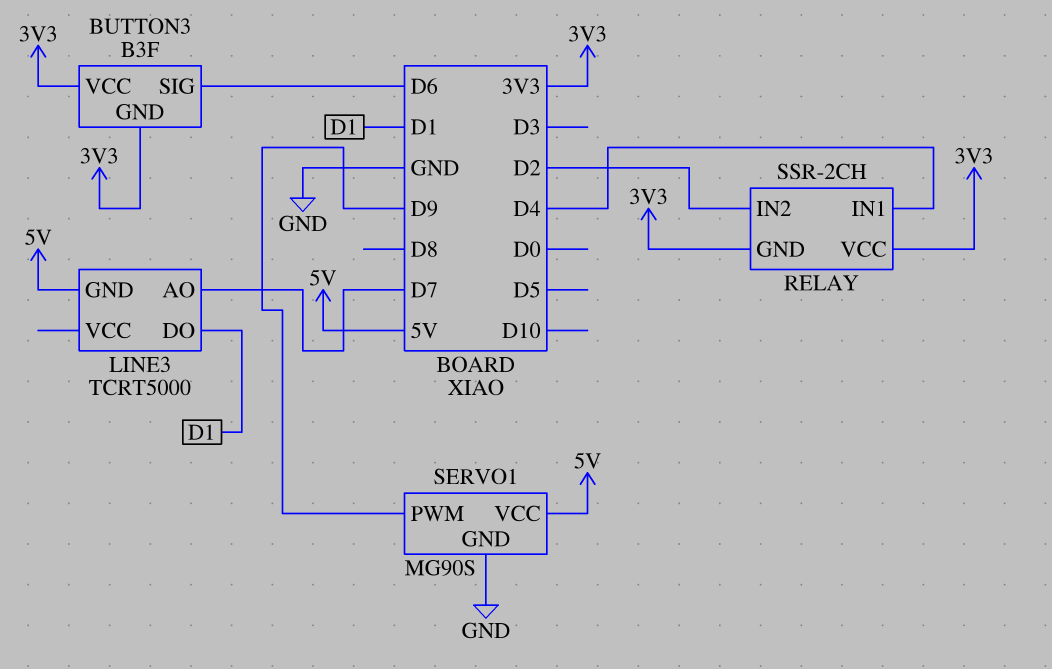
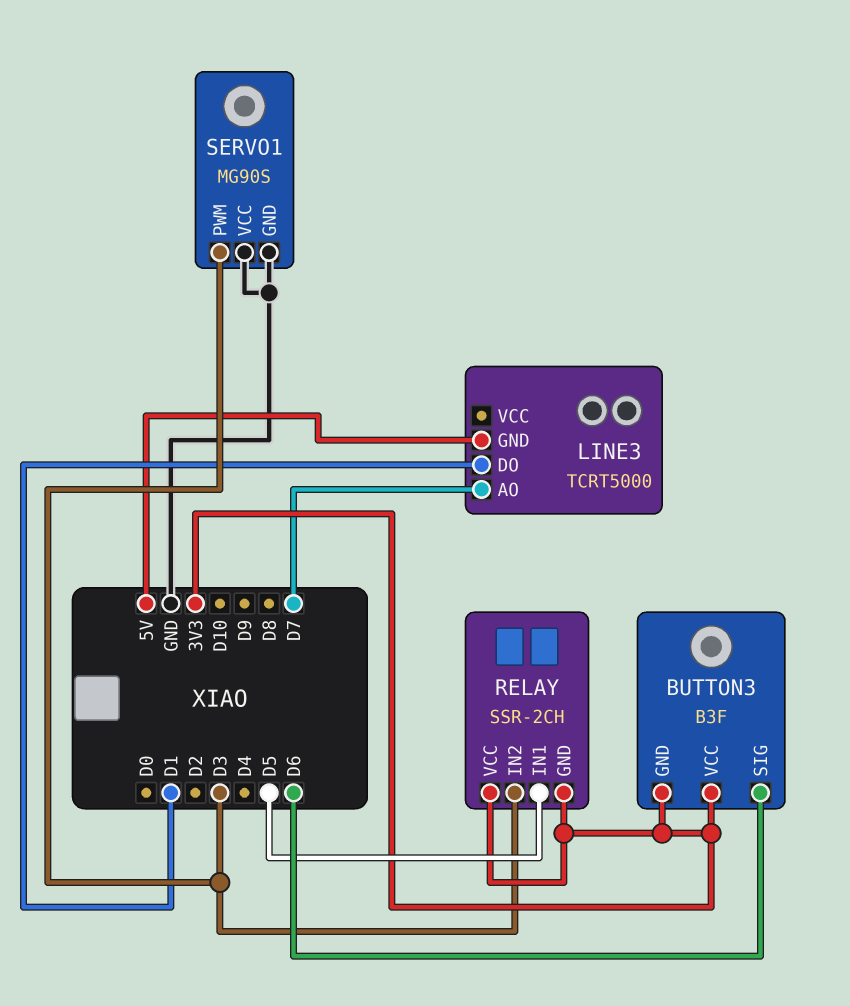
RELAY pin IN1: D4 -> D5
RELAY pin IN2: D2 -> D3
SERVO1 pin PWM: D9 -> D3
SERVO1 pin VCC: 5V -> GND

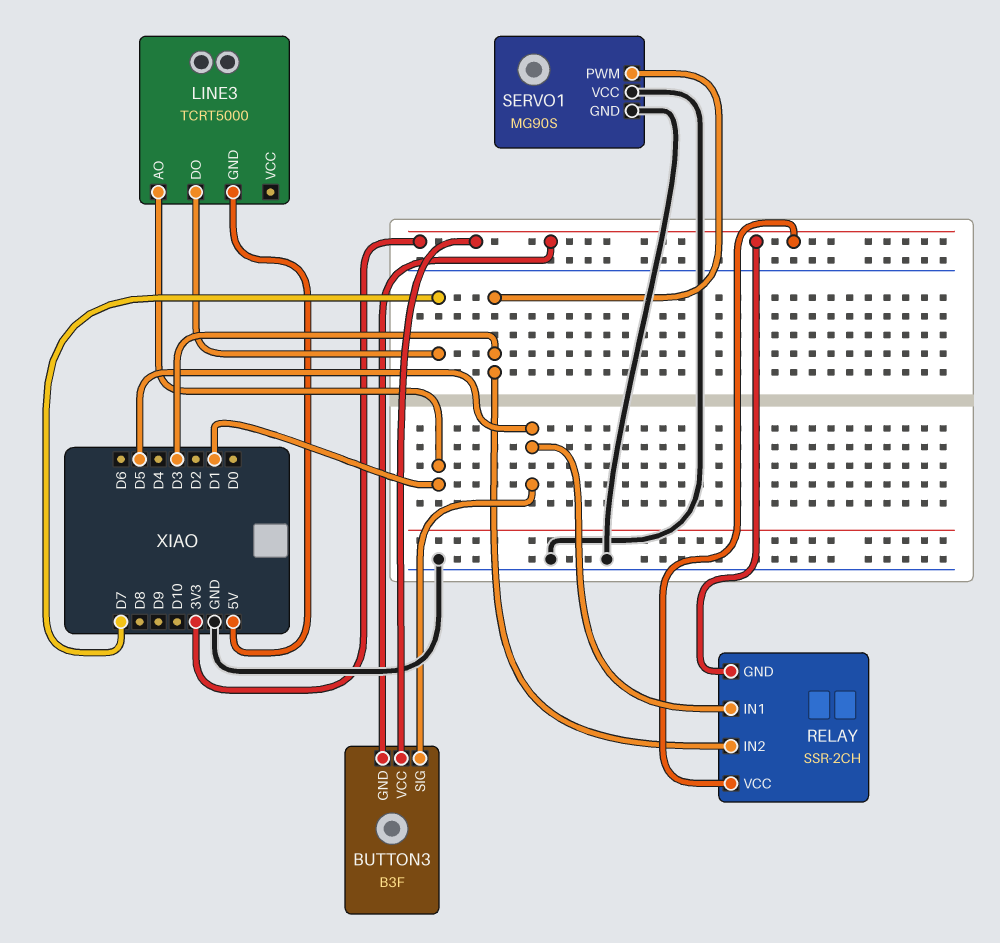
BUTTON3 pin SIG: D6 -> D5
LINE3 pin AO: D7 -> D1
LINE3 pin DO: D1 -> D7

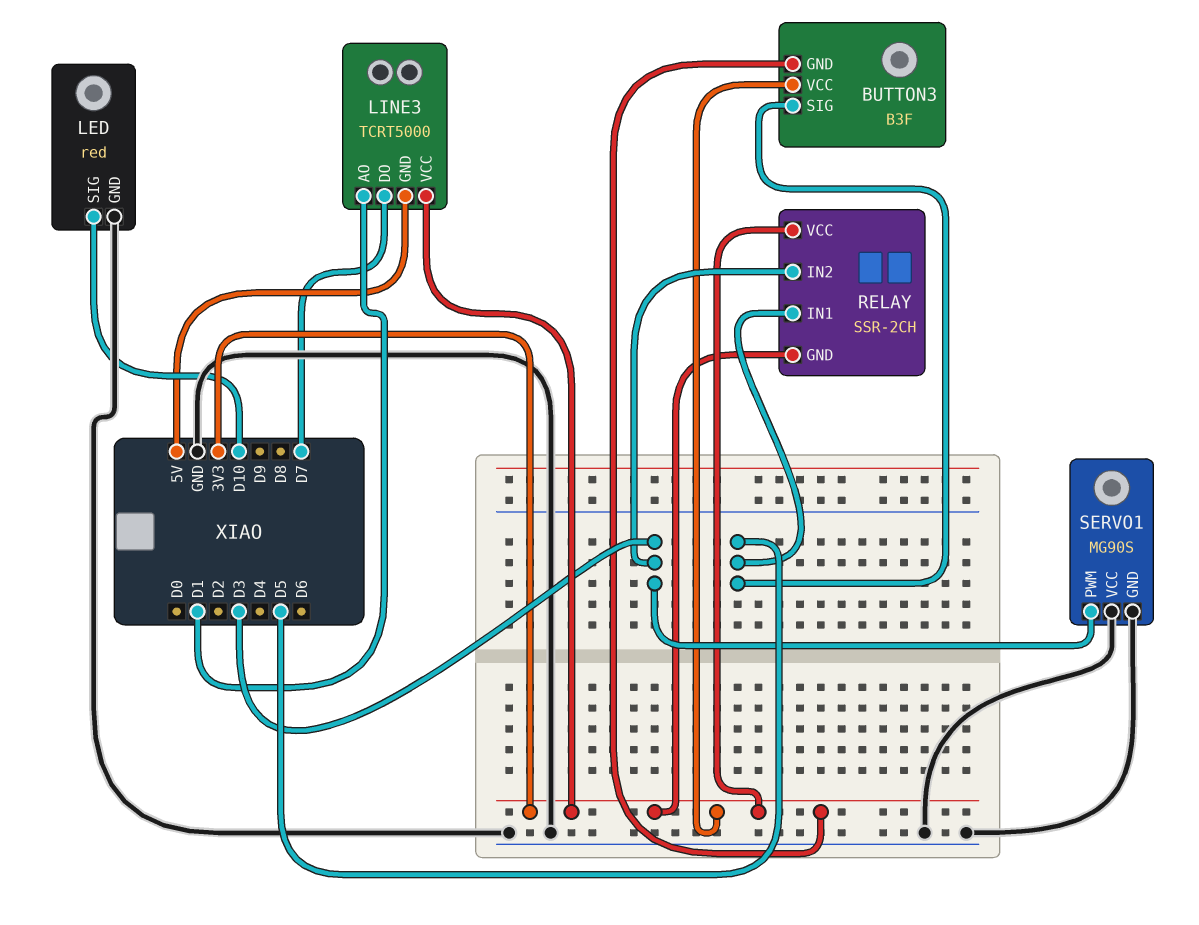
LED: none -> red
LED pin GND: none -> GND
LED pin SIG: none -> D10
LINE3 pin VCC: none -> 3V3

